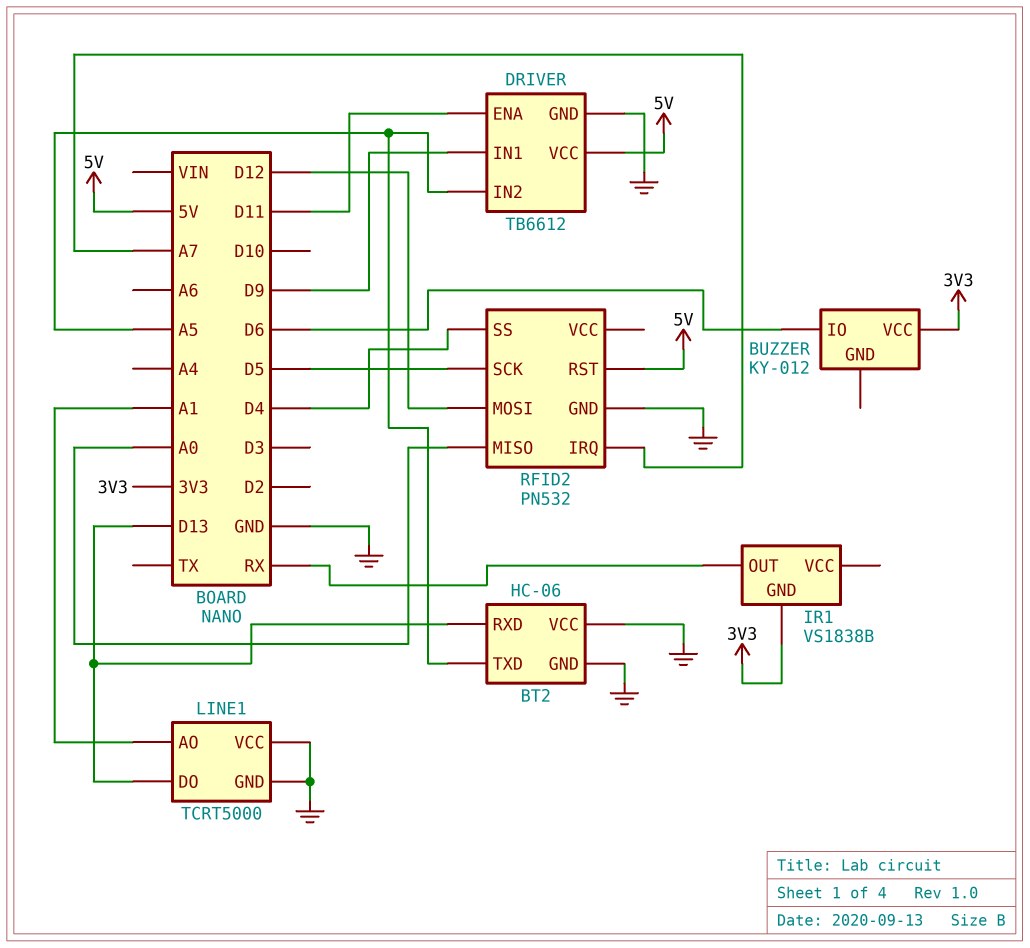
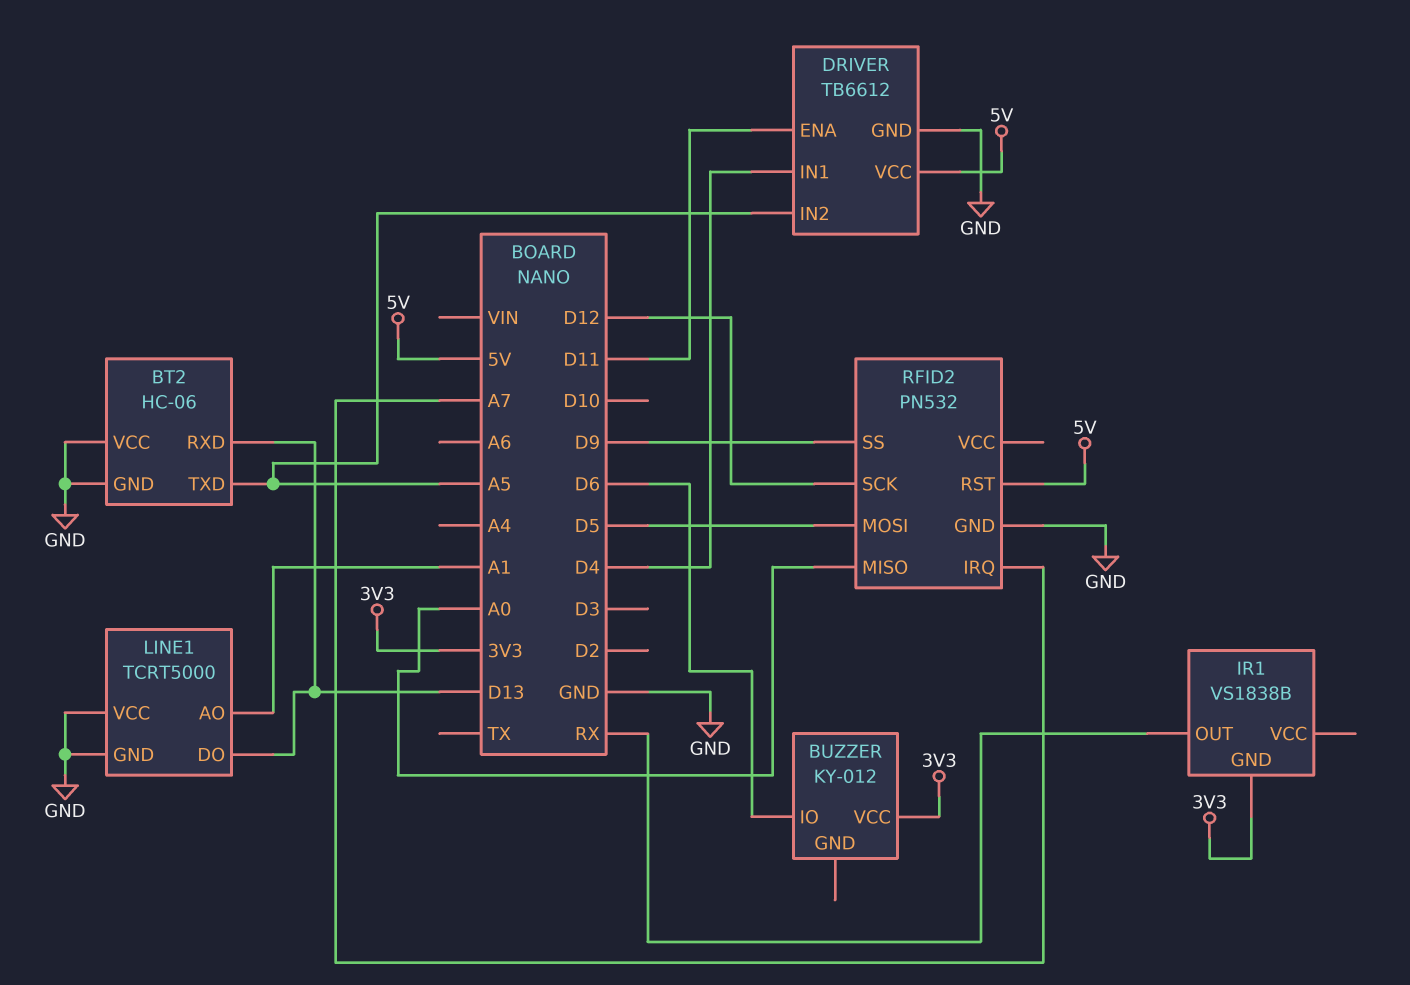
DRIVER pin IN1: D9 -> D4
RFID2 pin MOSI: D12 -> D5
RFID2 pin SCK: D5 -> D12
RFID2 pin SS: D4 -> D9

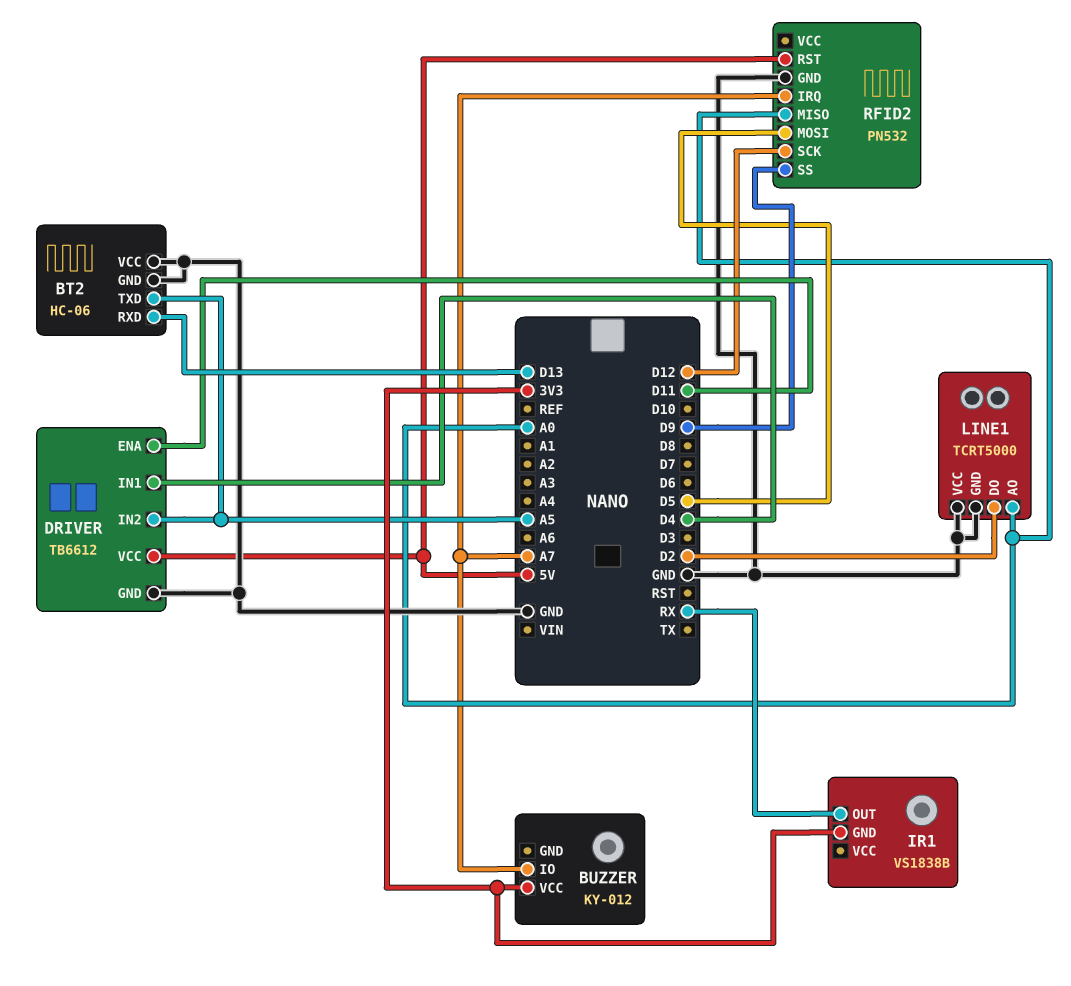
BUZZER pin IO: D6 -> A7
LINE1 pin AO: A1 -> A0
LINE1 pin DO: D13 -> D2

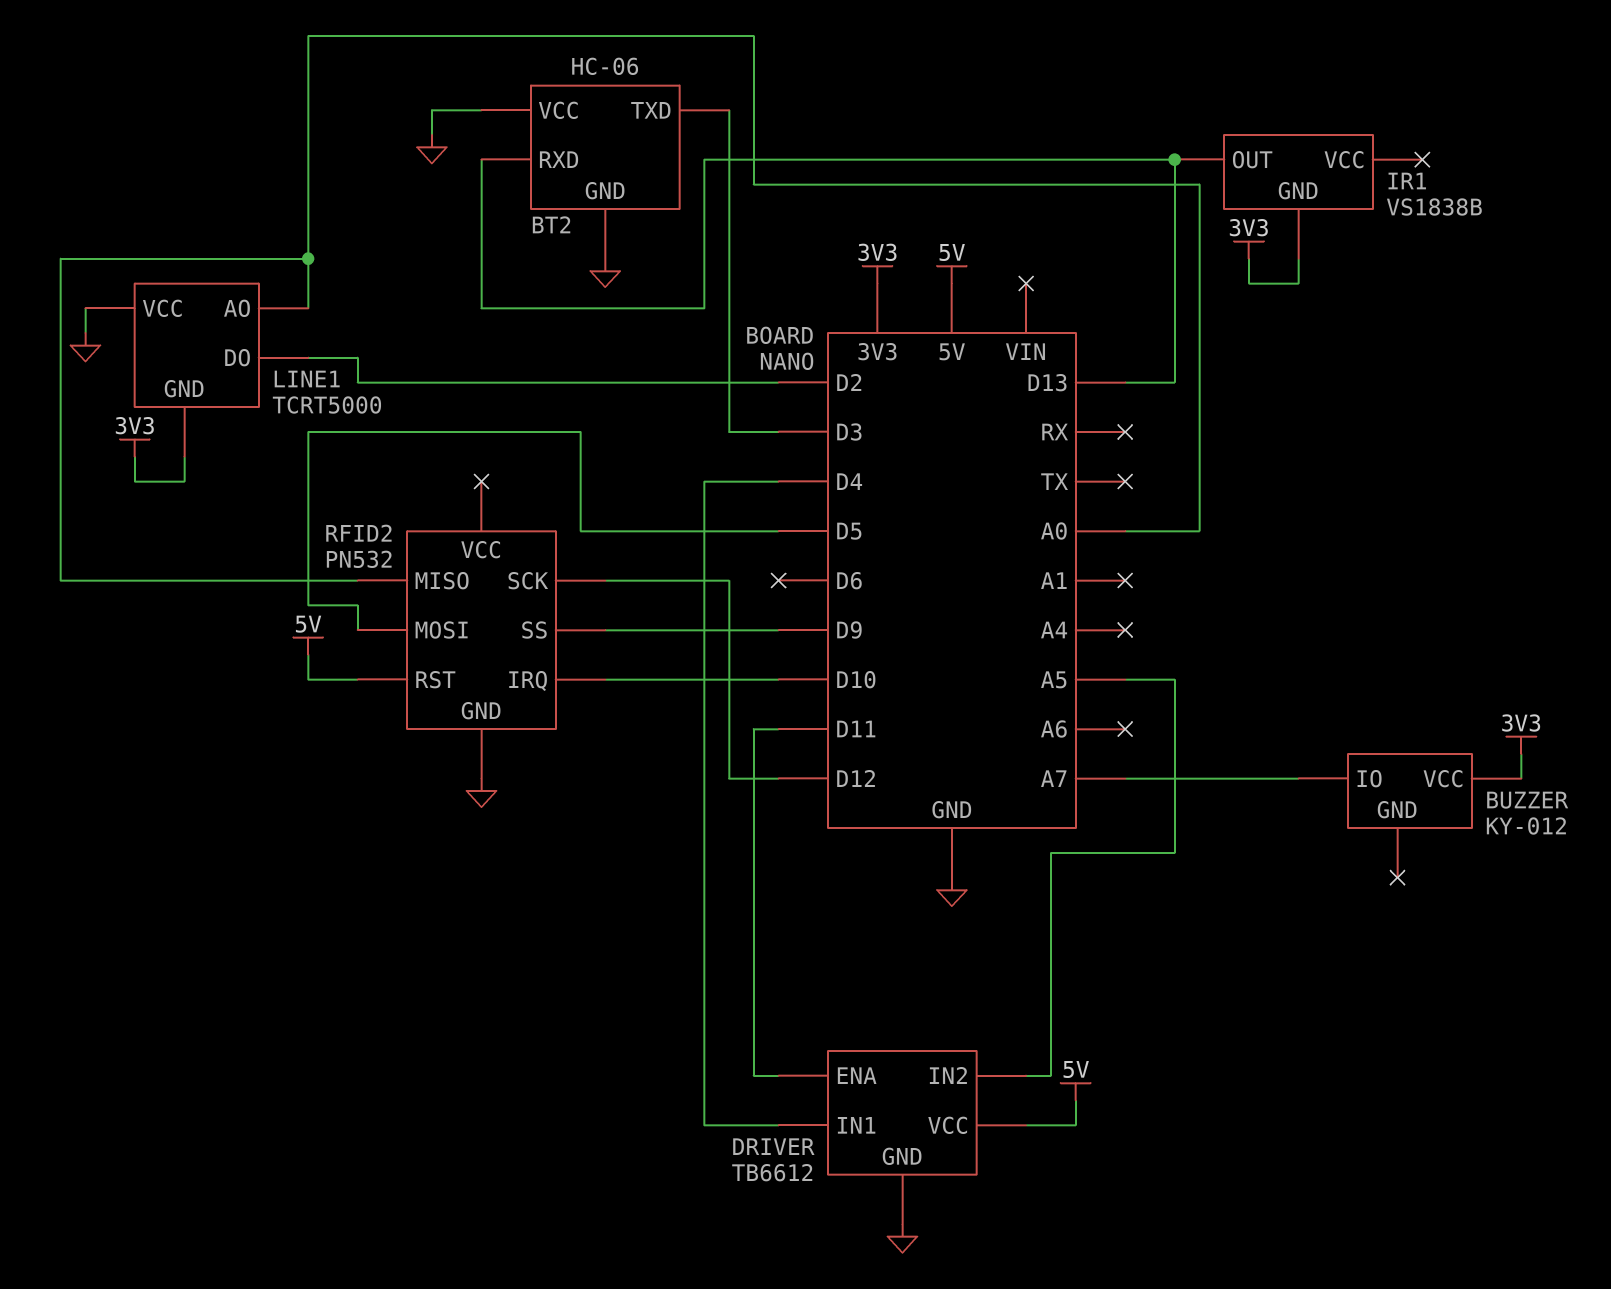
BT2 pin TXD: A5 -> D3
IR1 pin OUT: RX -> D13
LINE1 pin GND: GND -> 3V3
RFID2 pin IRQ: A7 -> D10

